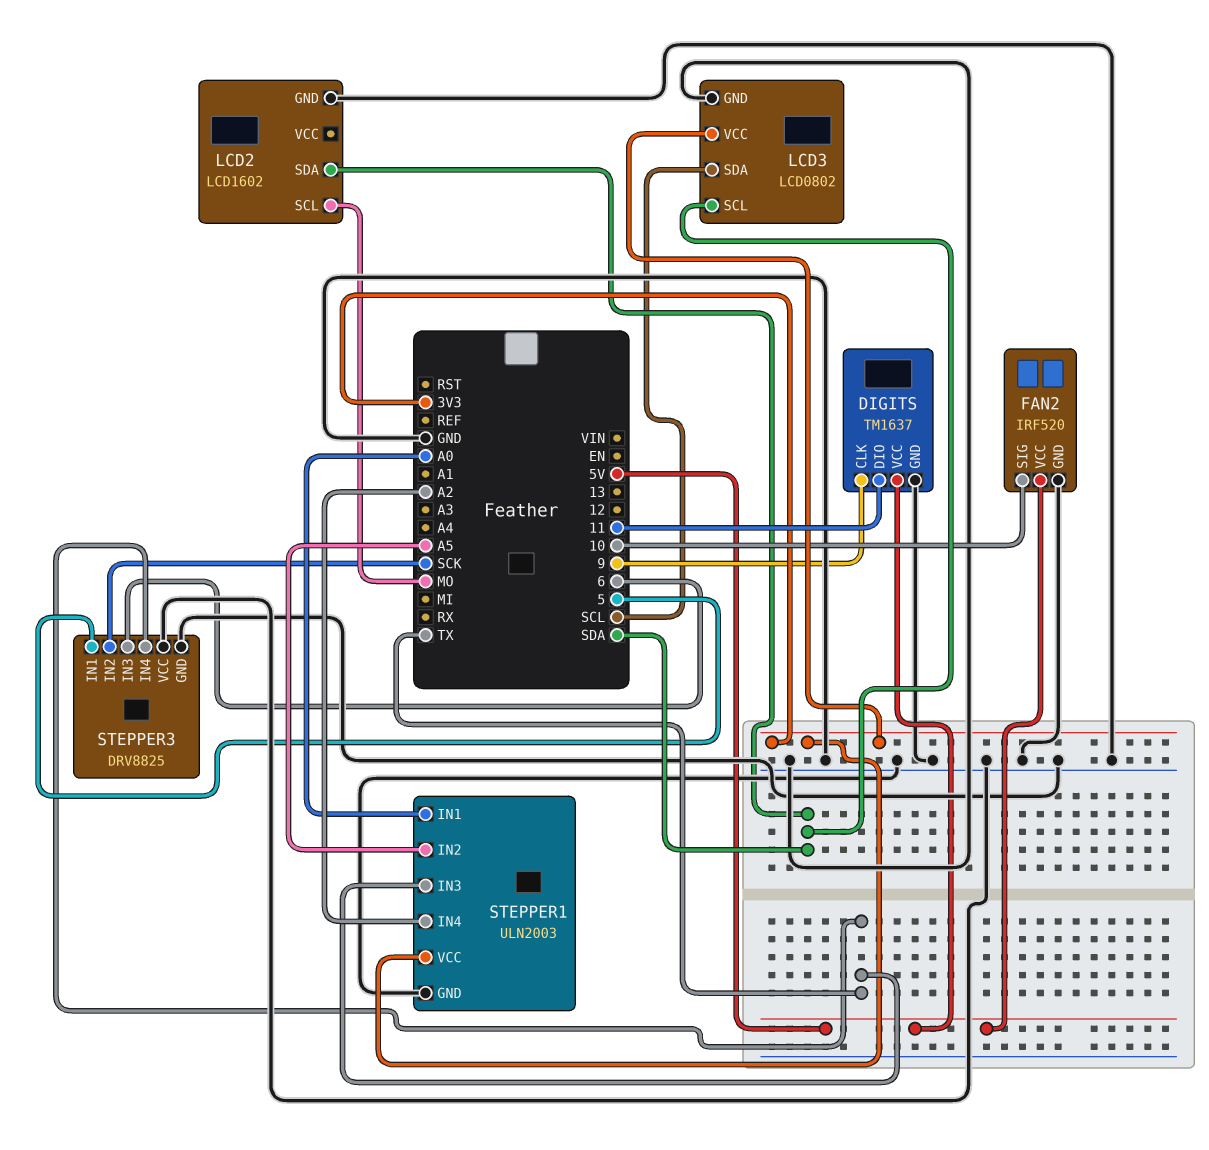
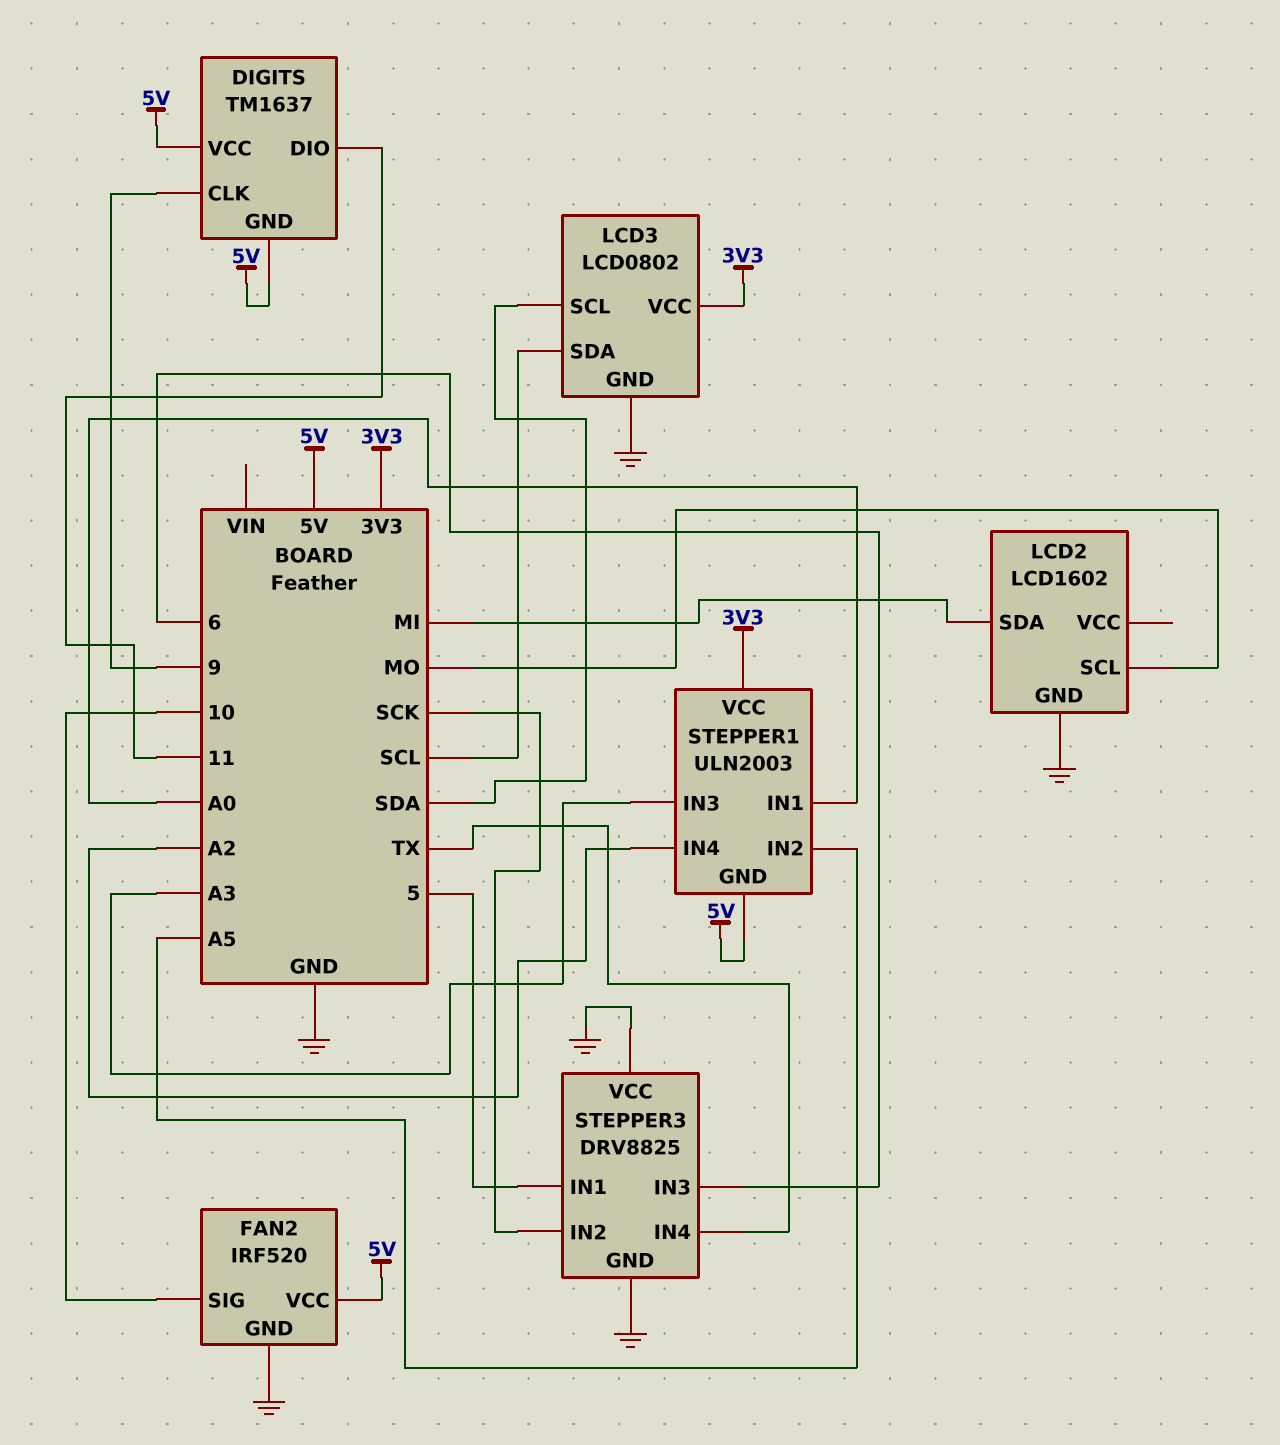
DIGITS pin GND: GND -> 5V
LCD2 pin SDA: SDA -> MI
STEPPER1 pin GND: GND -> 5V
STEPPER1 pin IN3: TX -> A3

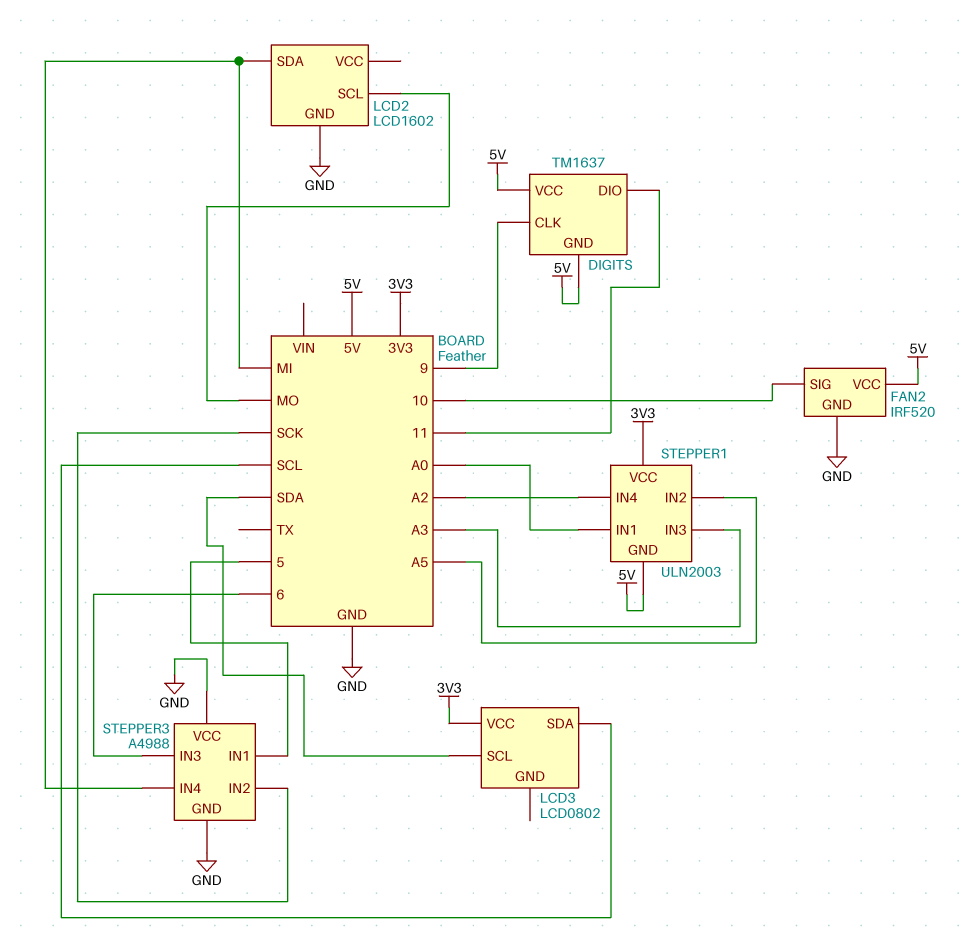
LCD3 pin GND: GND -> none
STEPPER3: DRV8825 -> A4988
STEPPER3 pin IN4: TX -> MI

